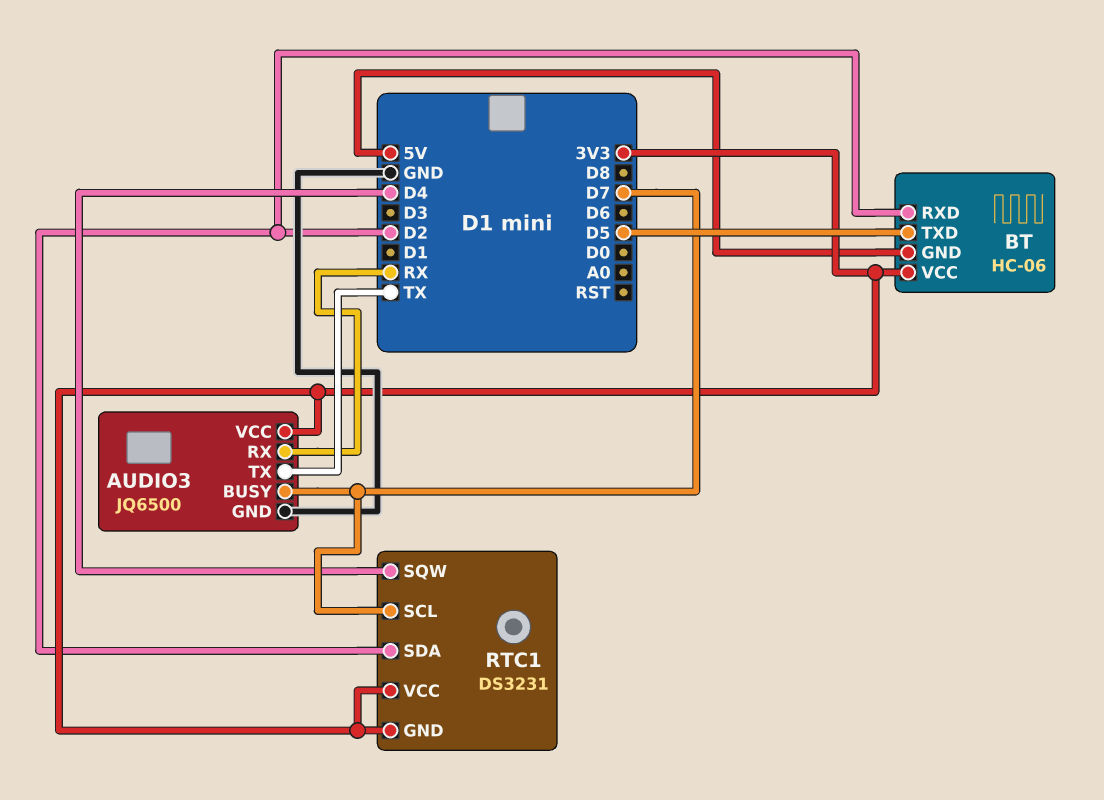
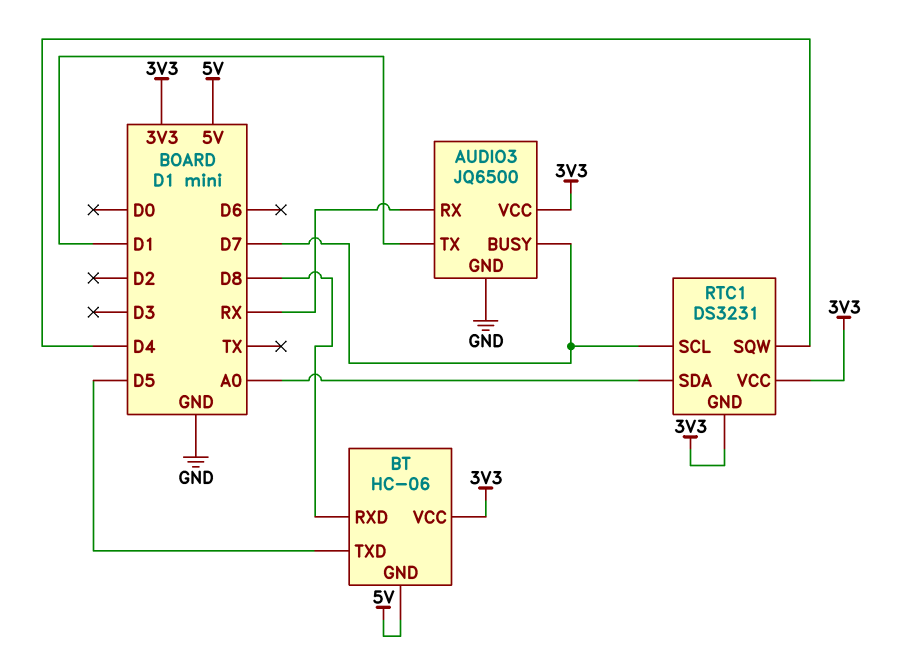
AUDIO3 pin TX: TX -> D1
BT pin RXD: D2 -> D8
RTC1 pin SDA: D2 -> A0

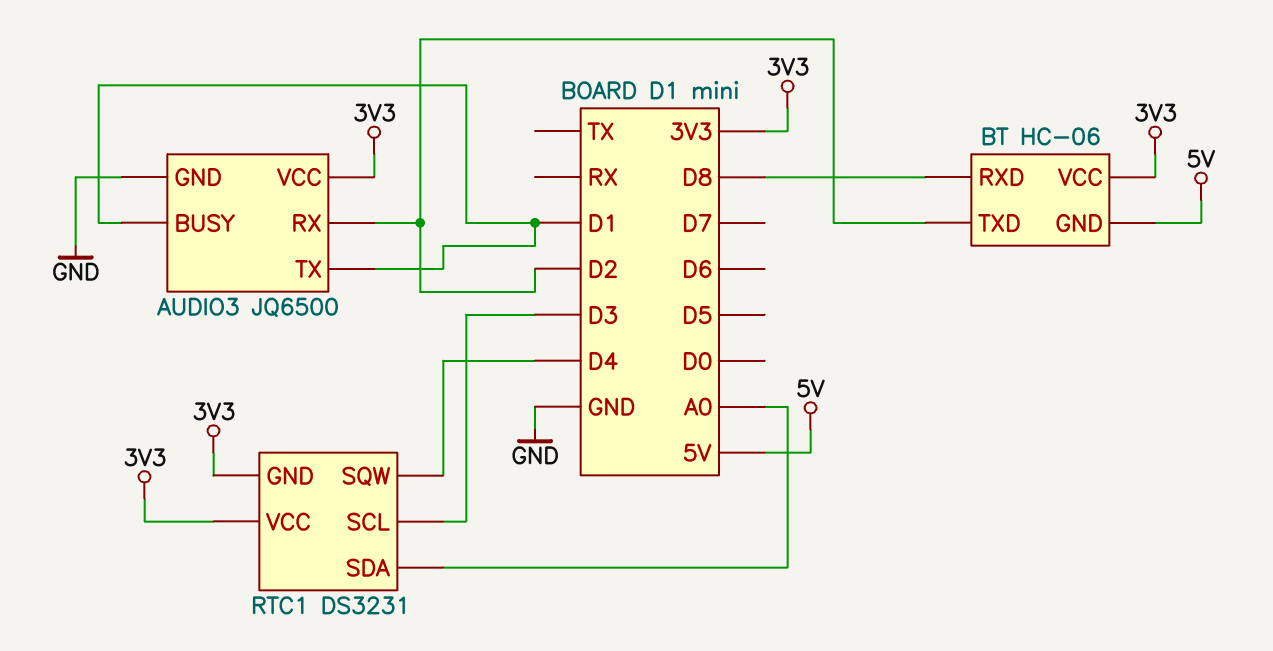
AUDIO3 pin BUSY: D7 -> D1
AUDIO3 pin RX: RX -> D2
BT pin TXD: D5 -> D2
RTC1 pin SCL: D7 -> D3

